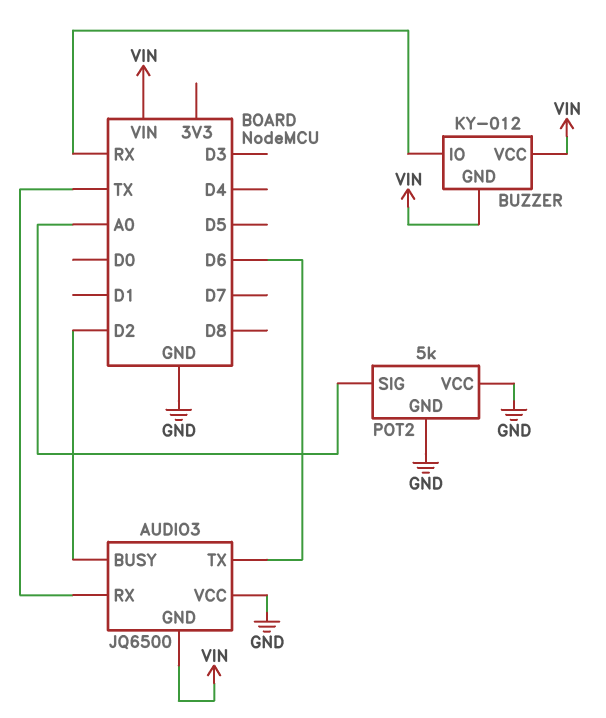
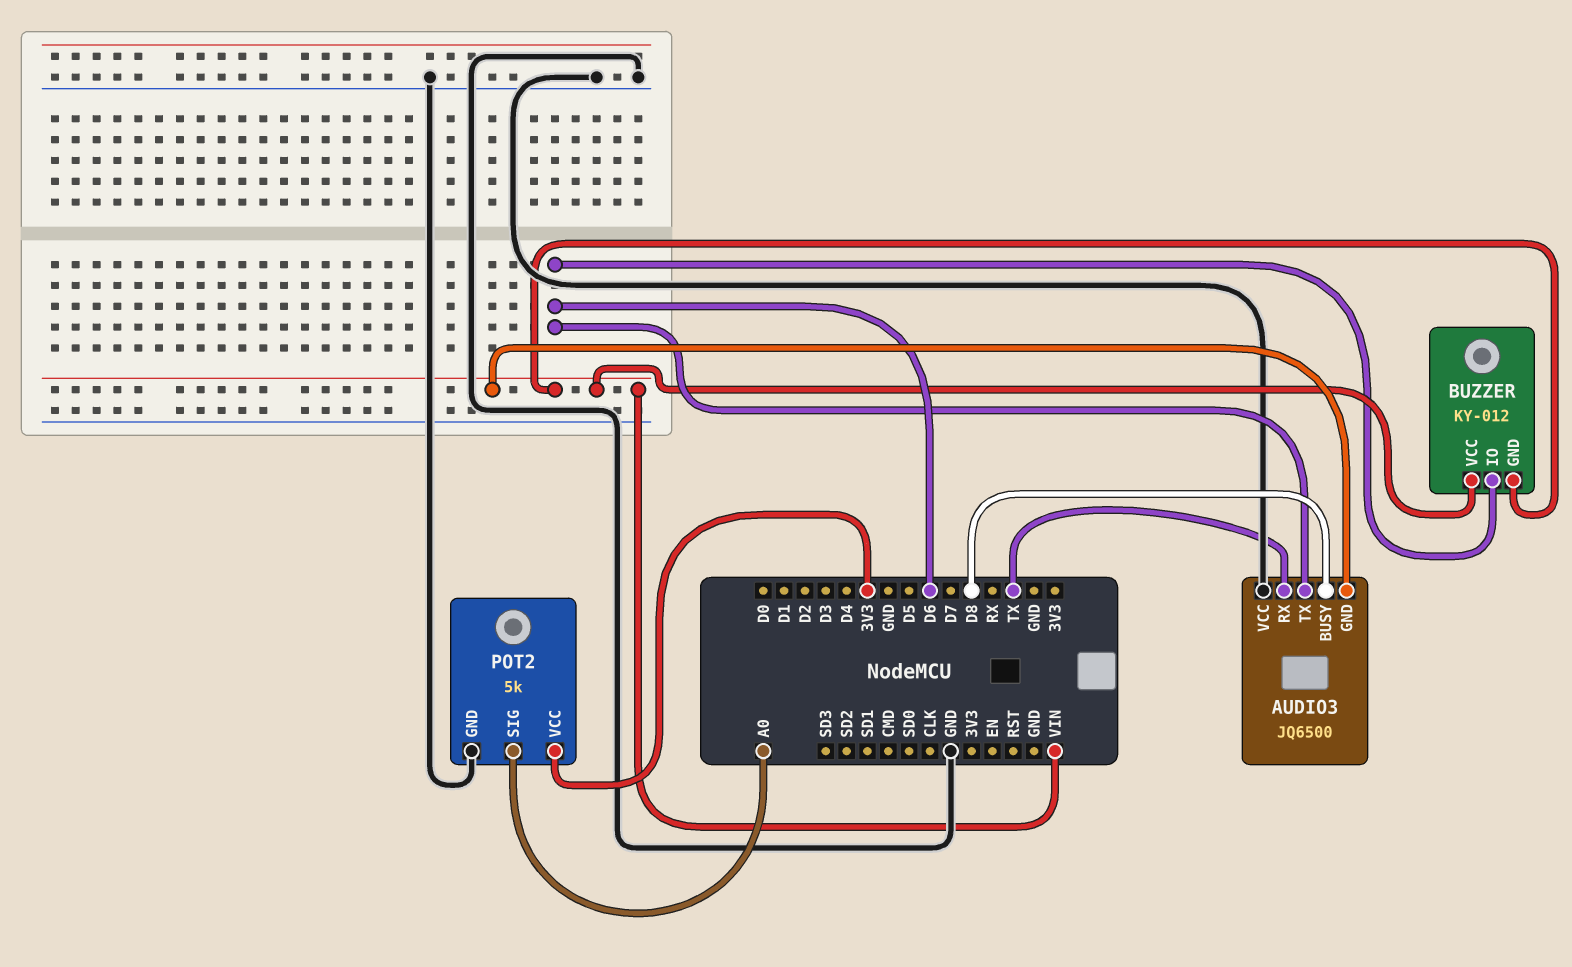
AUDIO3 pin BUSY: D2 -> D8
BUZZER pin IO: RX -> D6
POT2 pin VCC: GND -> 3V3

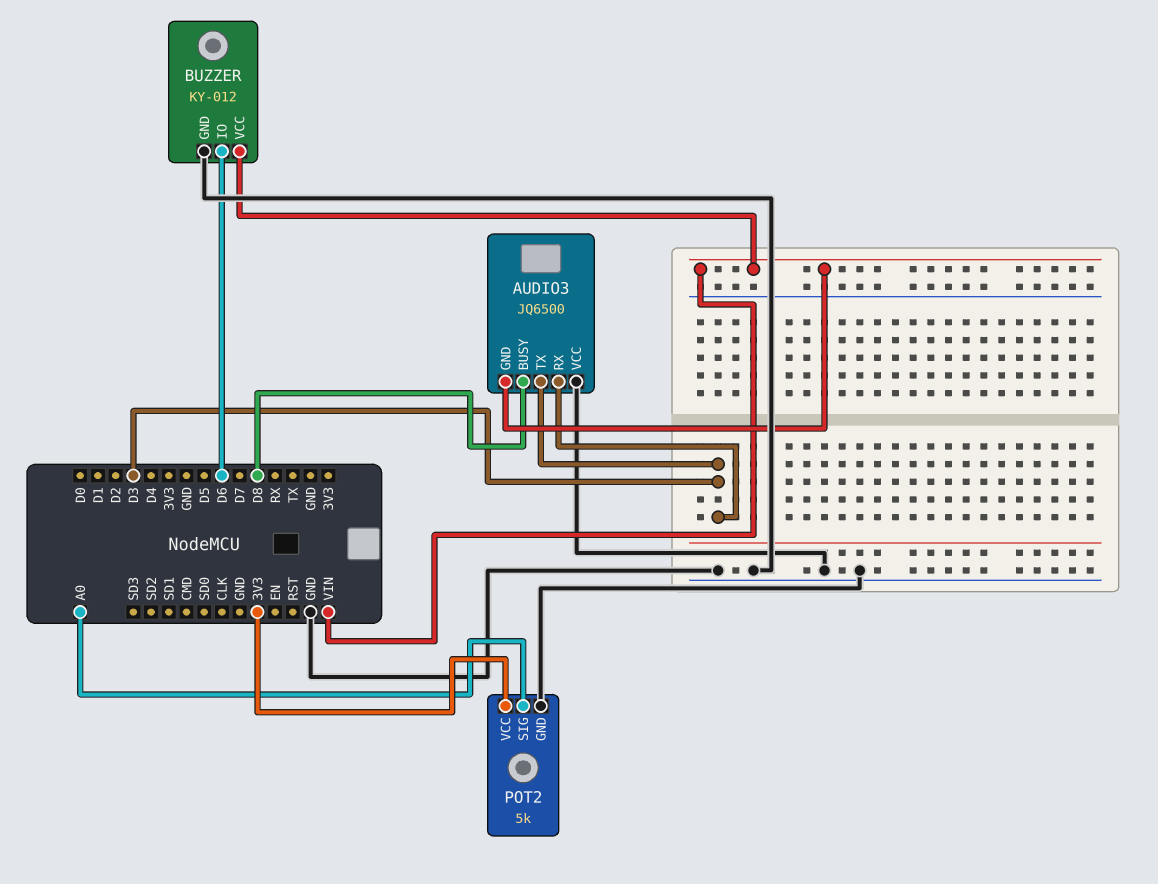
AUDIO3 pin RX: TX -> D3
AUDIO3 pin TX: D6 -> D3
BUZZER pin GND: VIN -> GND

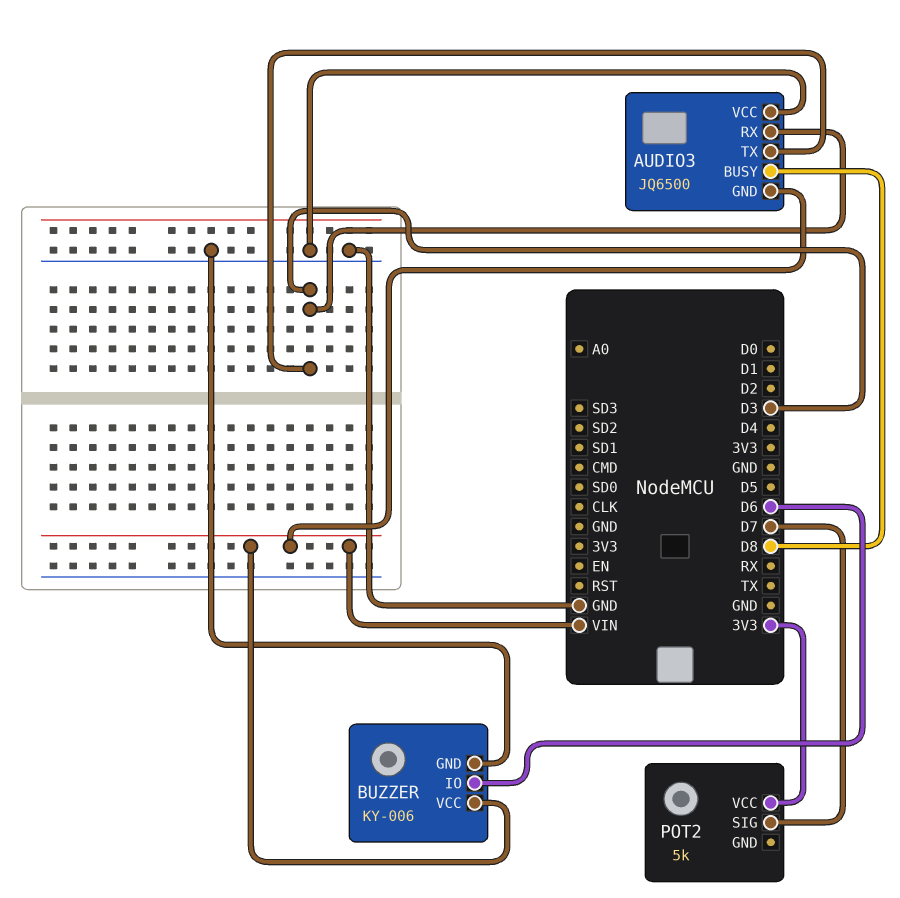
BUZZER: KY-012 -> KY-006
POT2 pin GND: GND -> none
POT2 pin SIG: A0 -> D7

